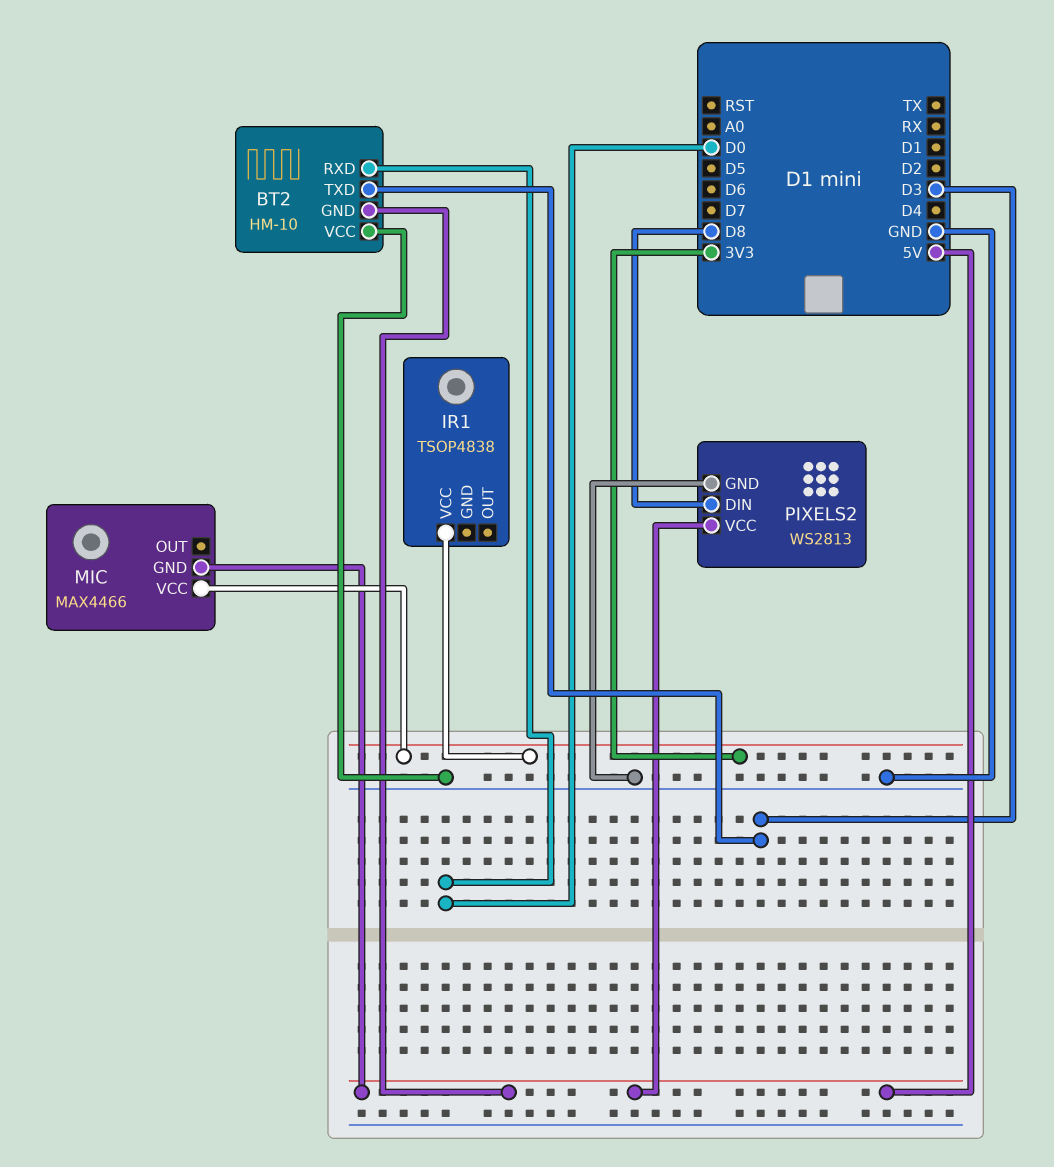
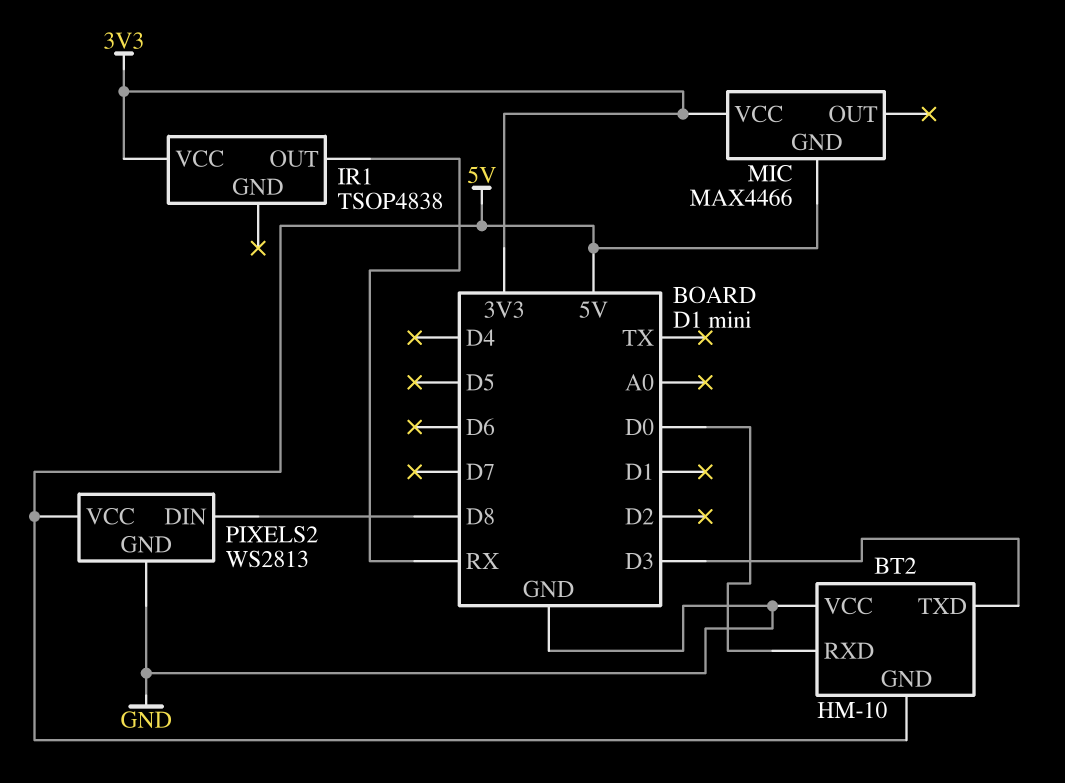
IR1 pin OUT: none -> RX

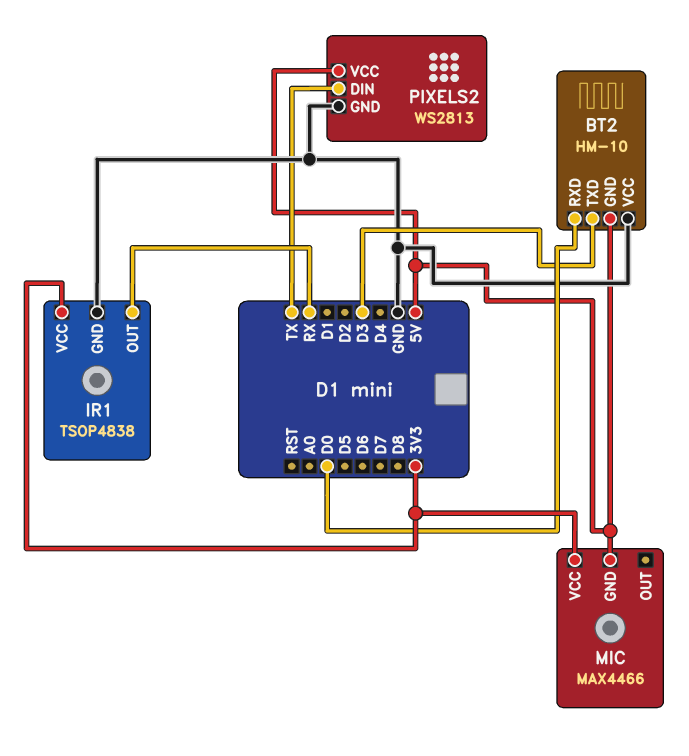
IR1 pin GND: none -> GND
PIXELS2 pin DIN: D8 -> TX

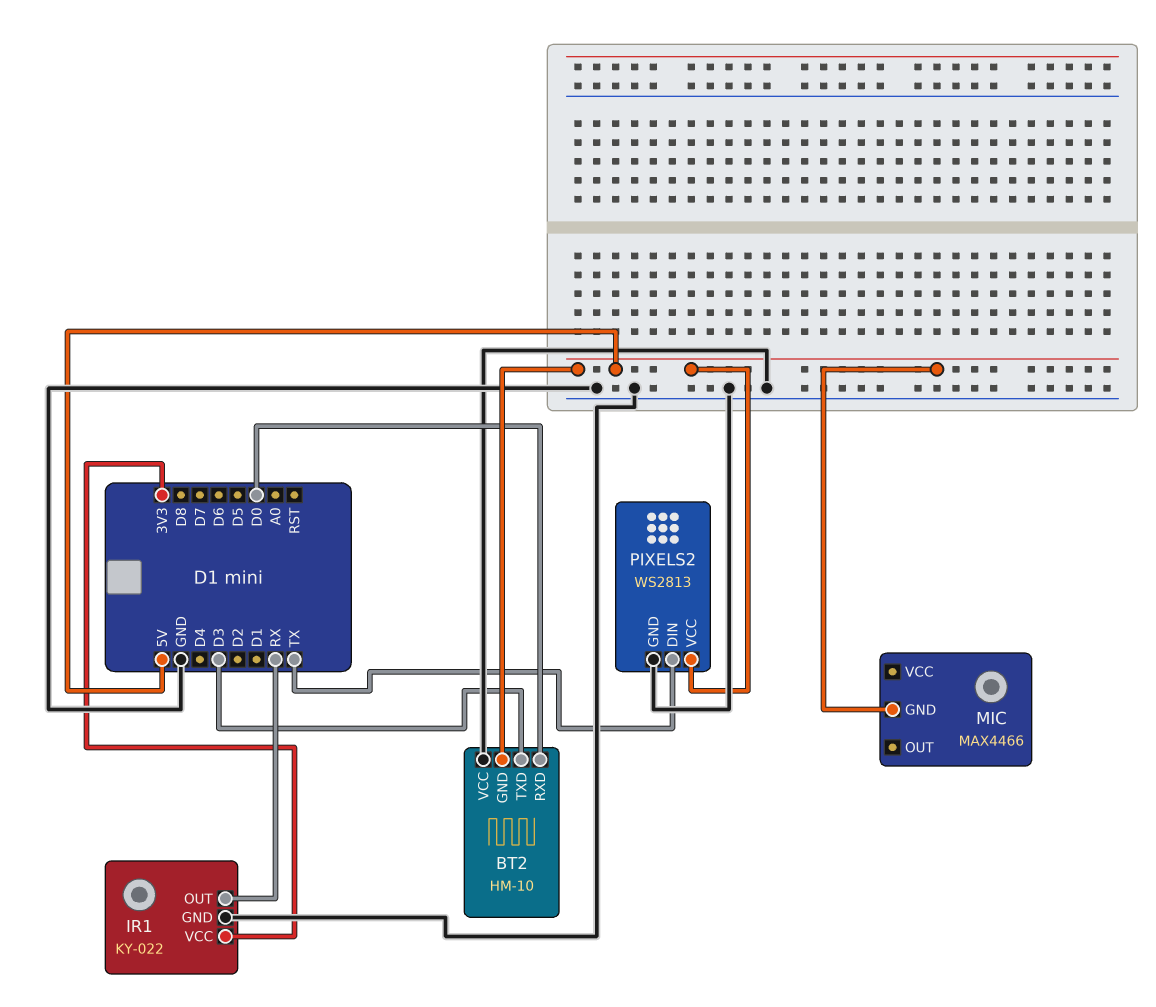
IR1: TSOP4838 -> KY-022
MIC pin VCC: 3V3 -> none

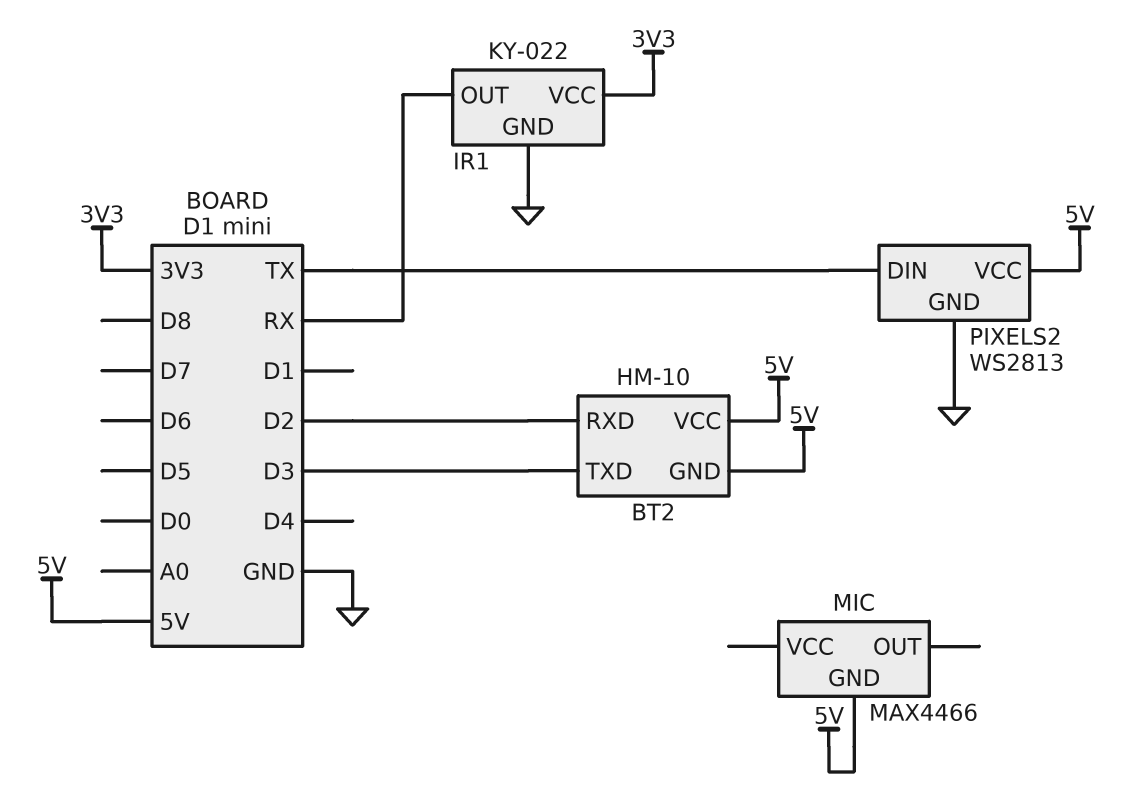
BT2 pin RXD: D0 -> D2
BT2 pin VCC: GND -> 5V

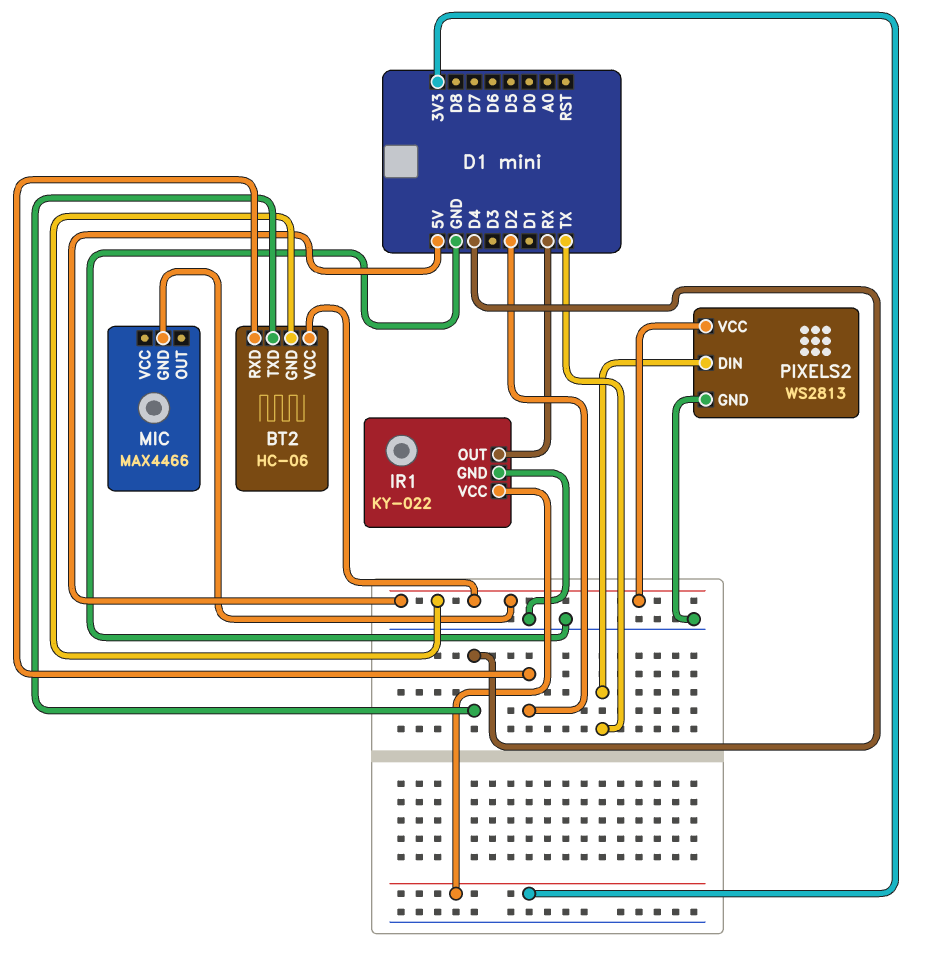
BT2: HM-10 -> HC-06
BT2 pin TXD: D3 -> D4

